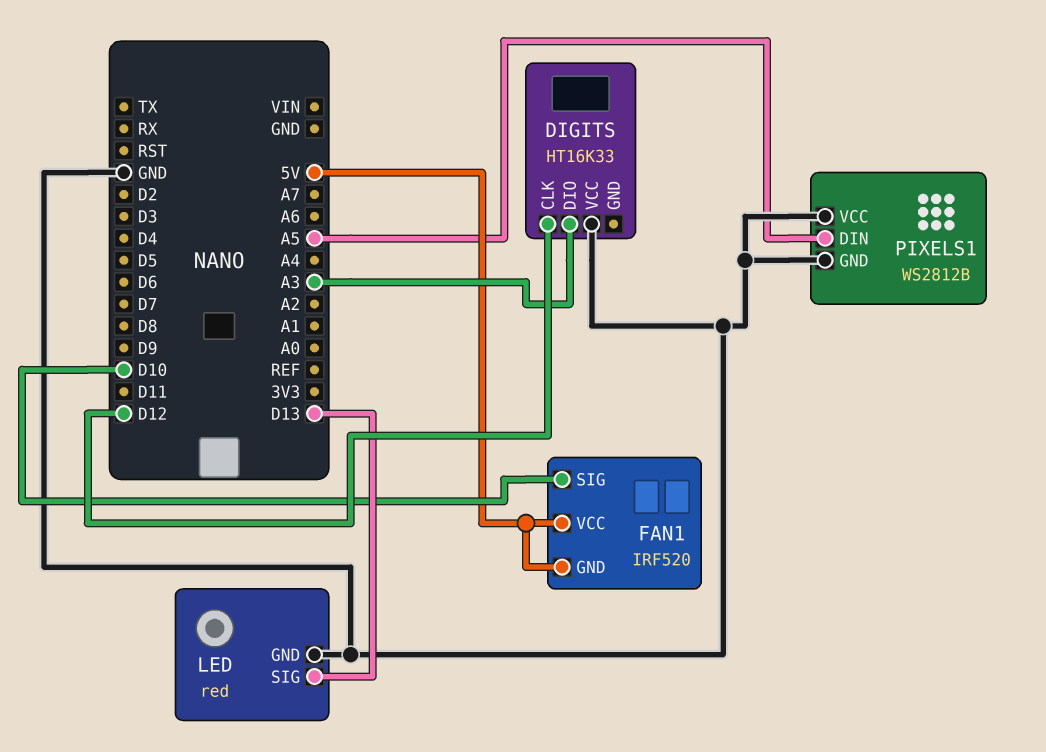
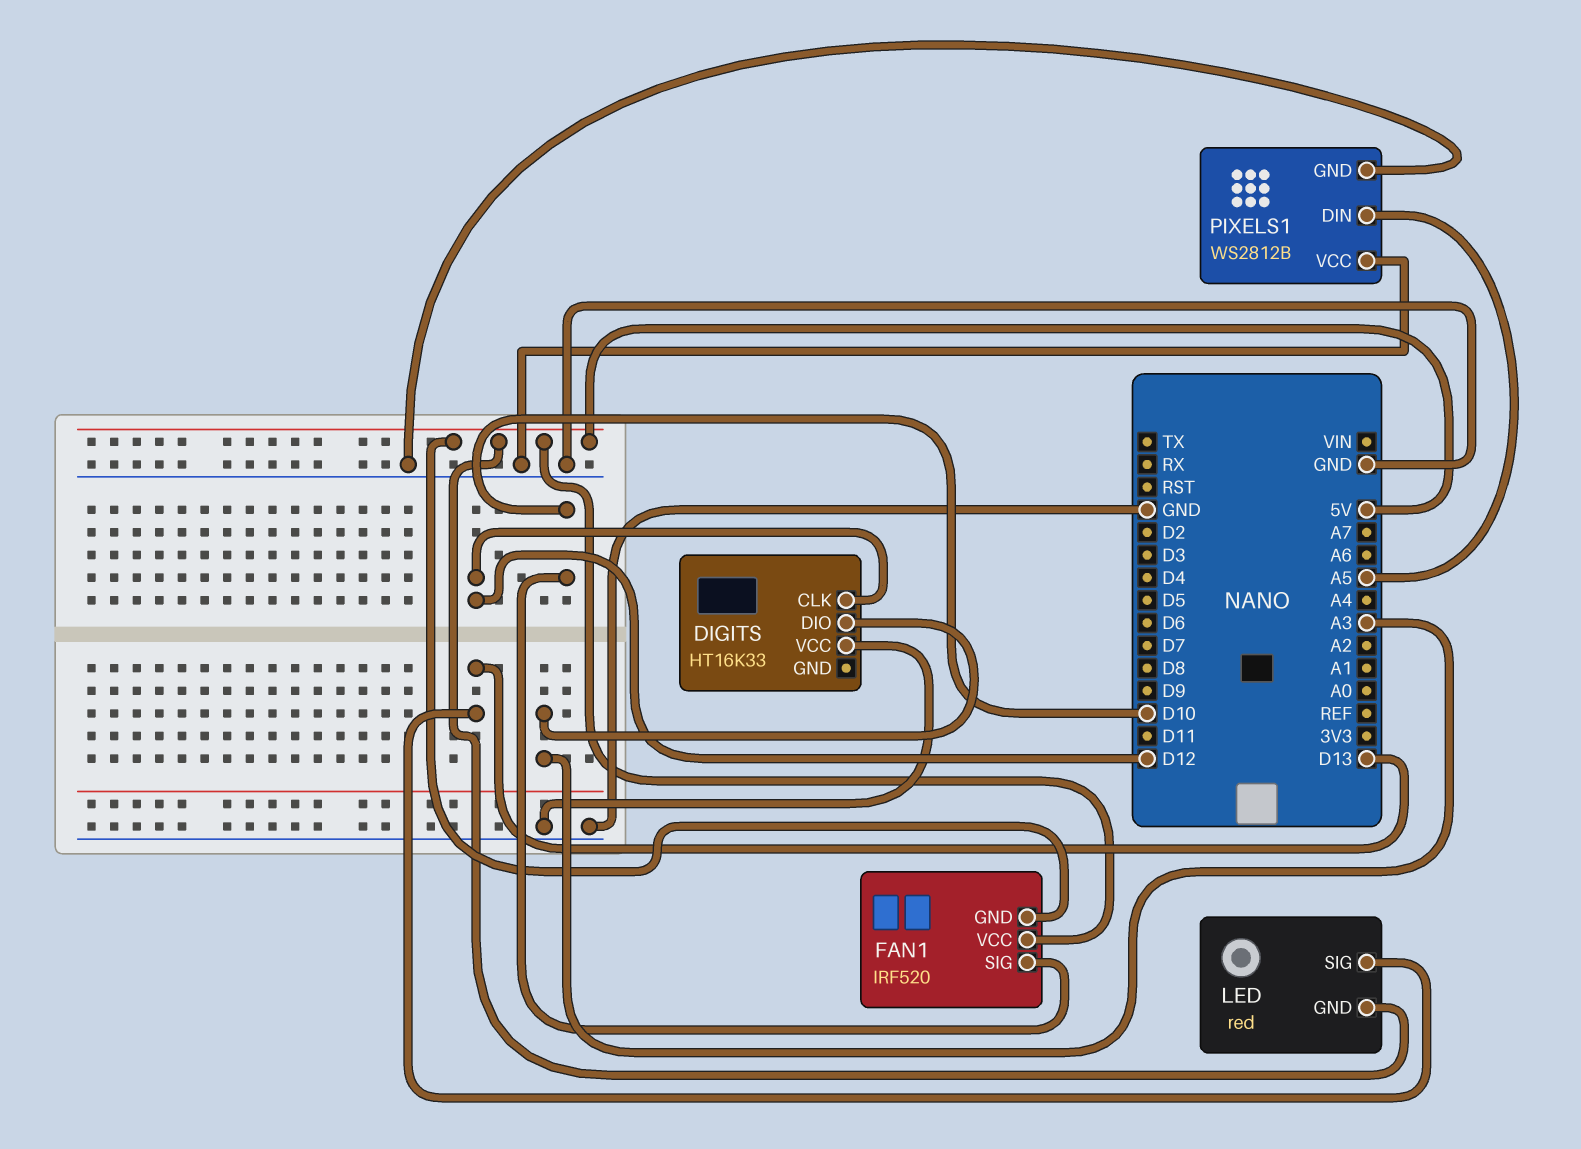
LED pin GND: GND -> 5V

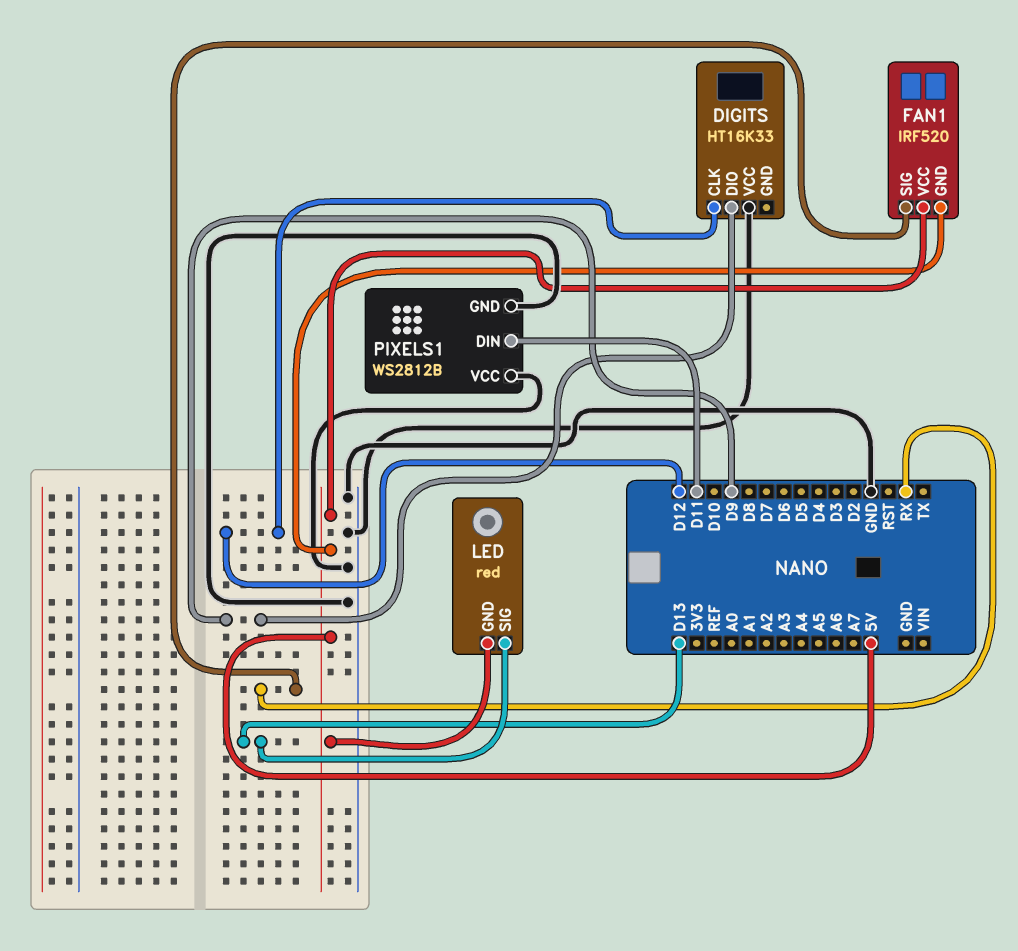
DIGITS pin DIO: A3 -> D9
FAN1 pin SIG: D10 -> RX
PIXELS1 pin DIN: A5 -> D11

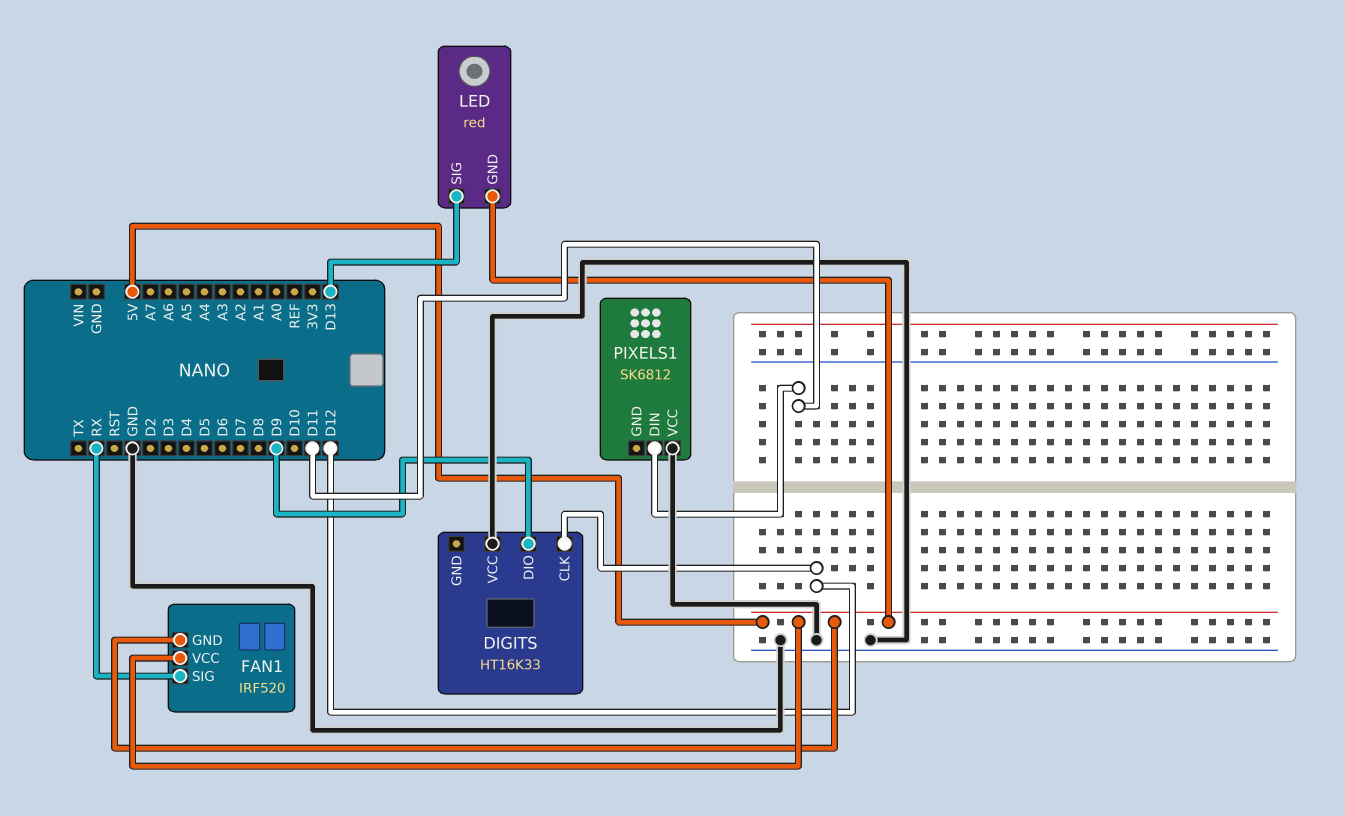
PIXELS1: WS2812B -> SK6812
PIXELS1 pin GND: GND -> none

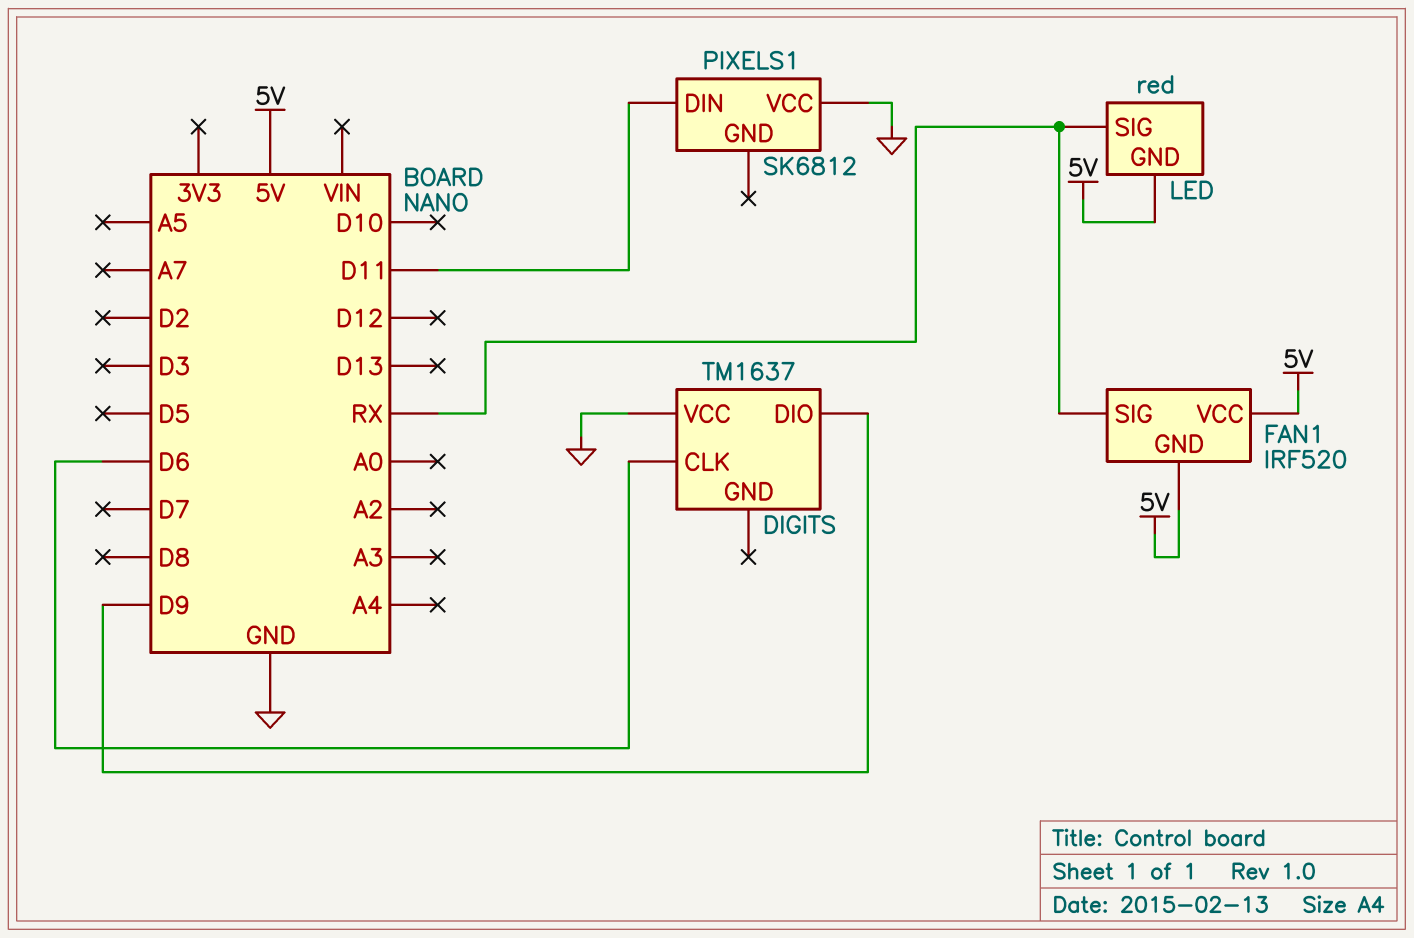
DIGITS: HT16K33 -> TM1637
DIGITS pin CLK: D12 -> D6
LED pin SIG: D13 -> RX

